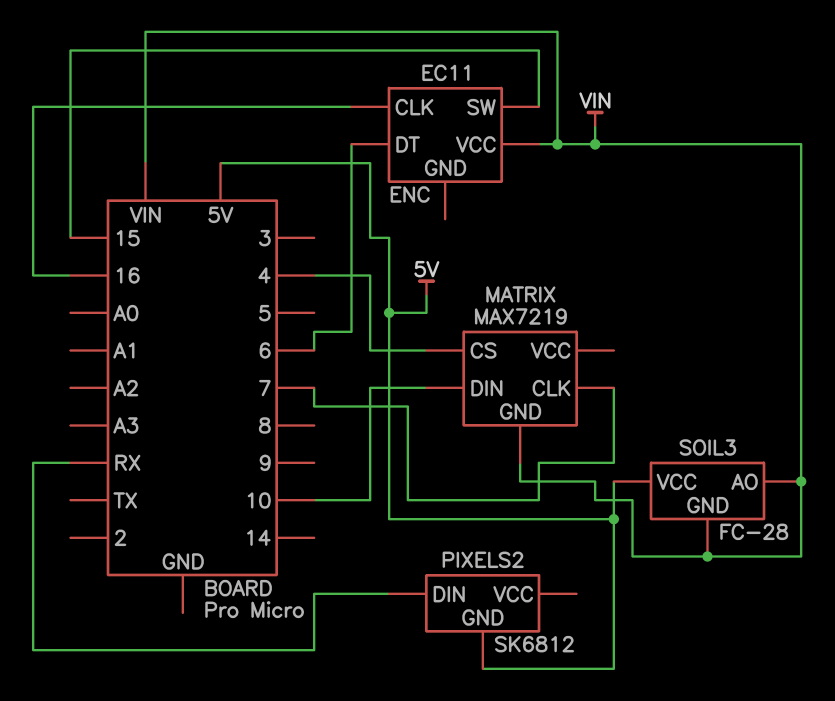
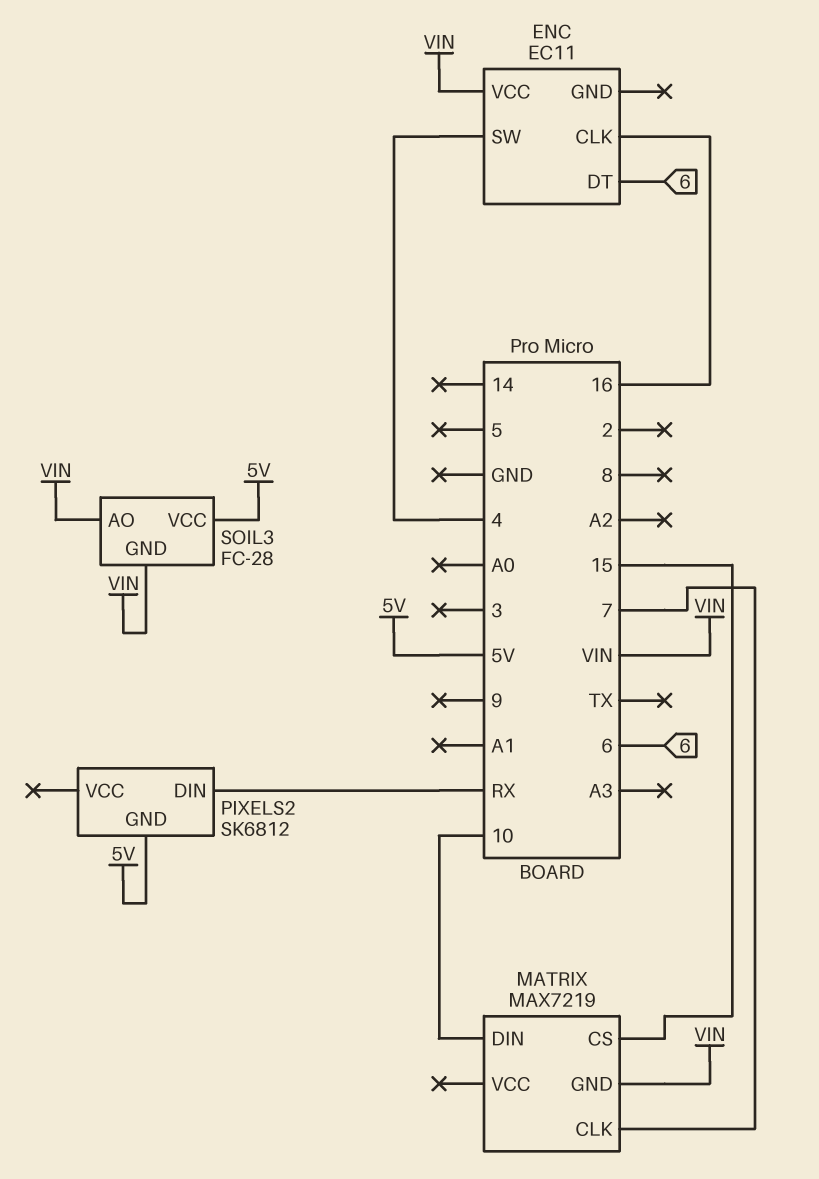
ENC pin SW: 15 -> 4
MATRIX pin CS: 4 -> 15

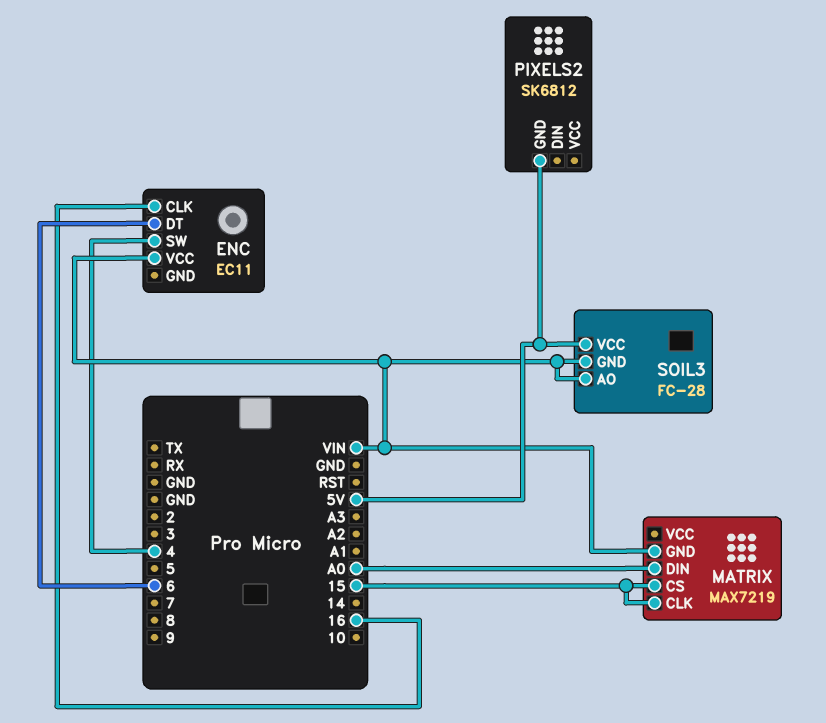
MATRIX pin CLK: 7 -> 15
MATRIX pin DIN: 10 -> A0
PIXELS2 pin DIN: RX -> none

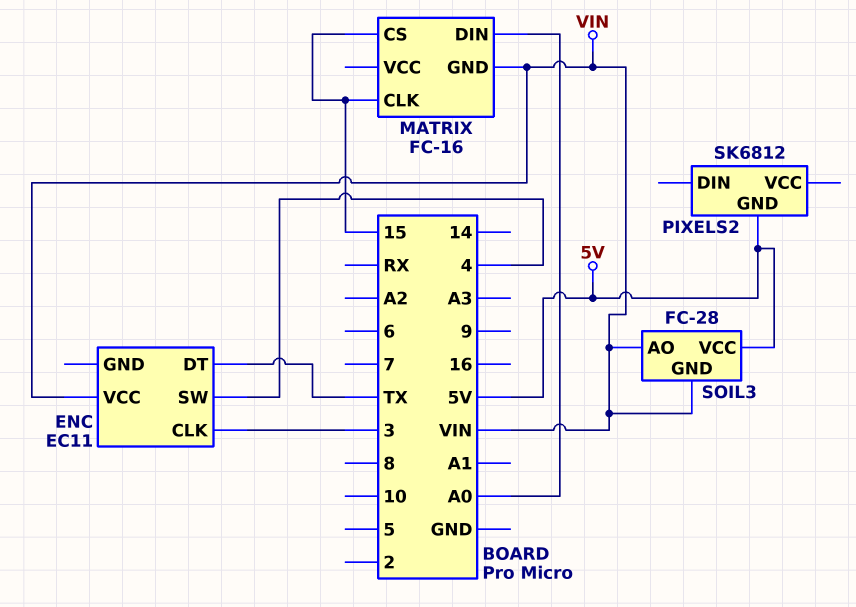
ENC pin CLK: 16 -> 3
ENC pin DT: 6 -> TX
MATRIX: MAX7219 -> FC-16

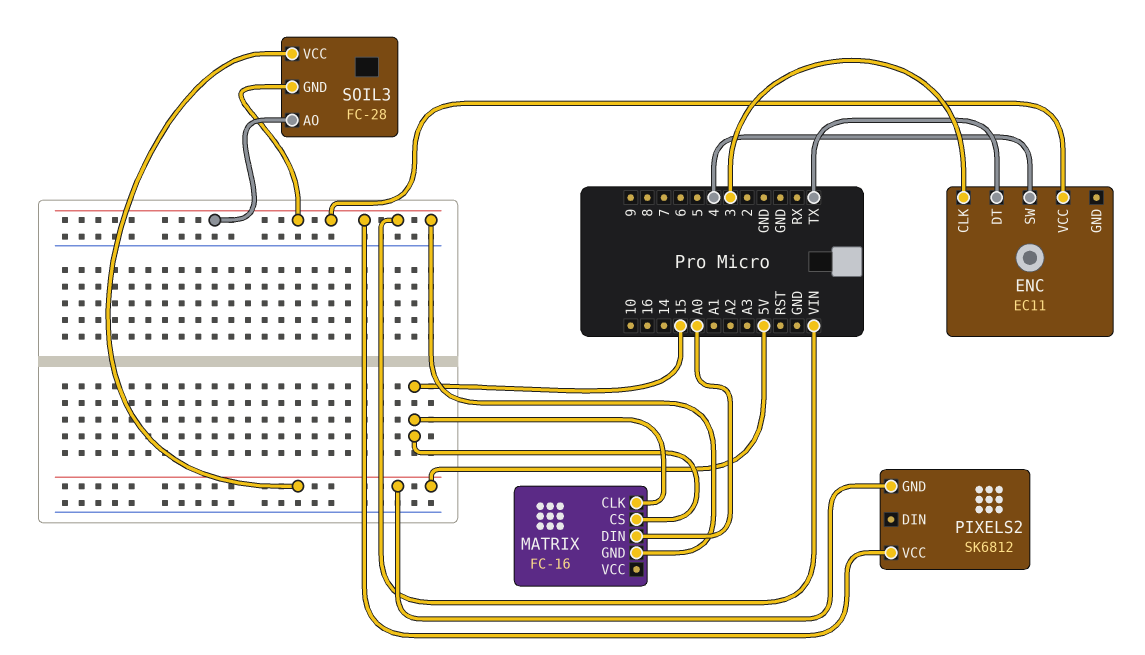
PIXELS2 pin VCC: none -> VIN

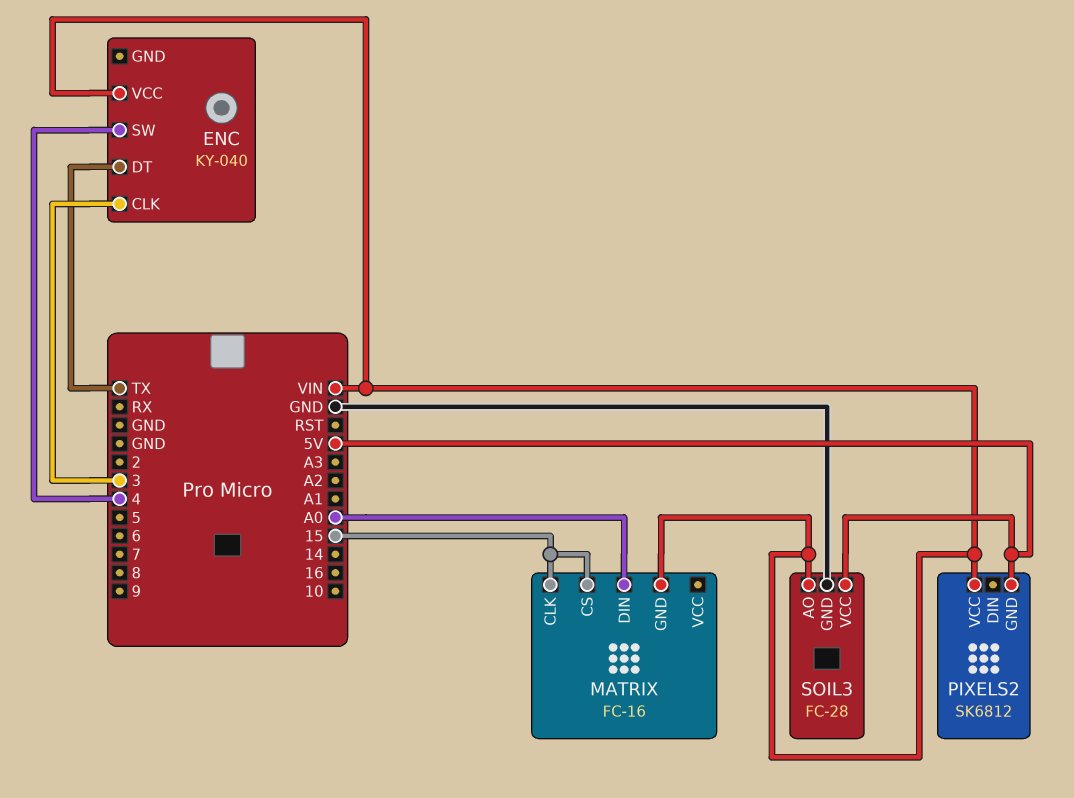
ENC: EC11 -> KY-040
SOIL3 pin GND: VIN -> GND

